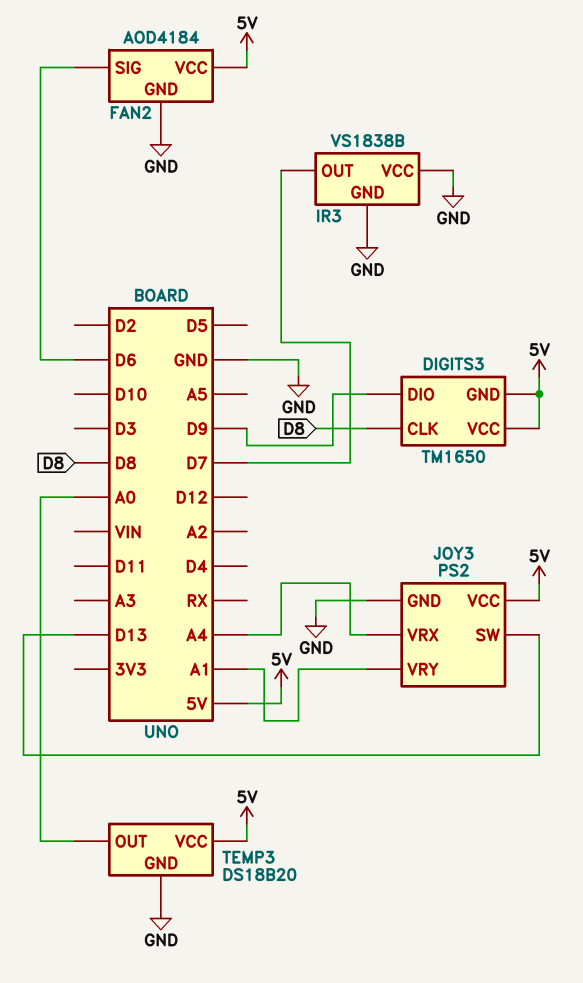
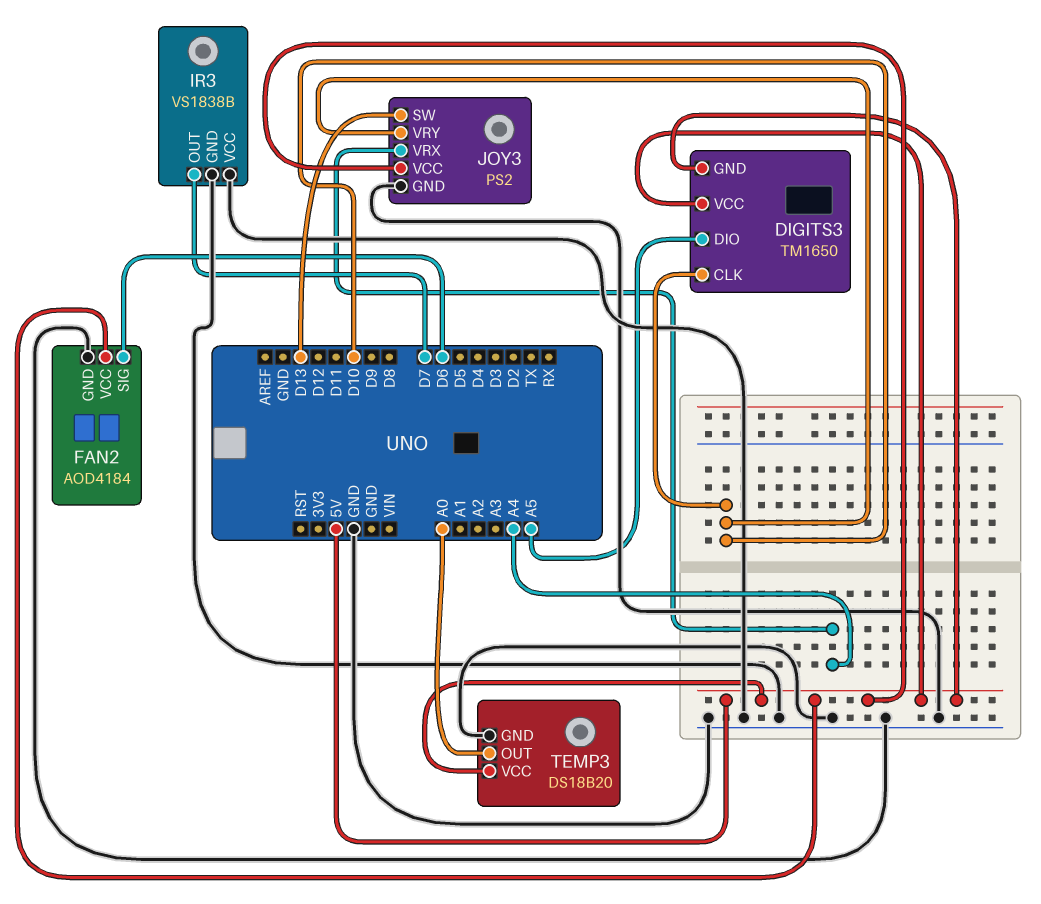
DIGITS3 pin CLK: D8 -> D10
DIGITS3 pin DIO: D9 -> A5
JOY3 pin VRY: A1 -> D10

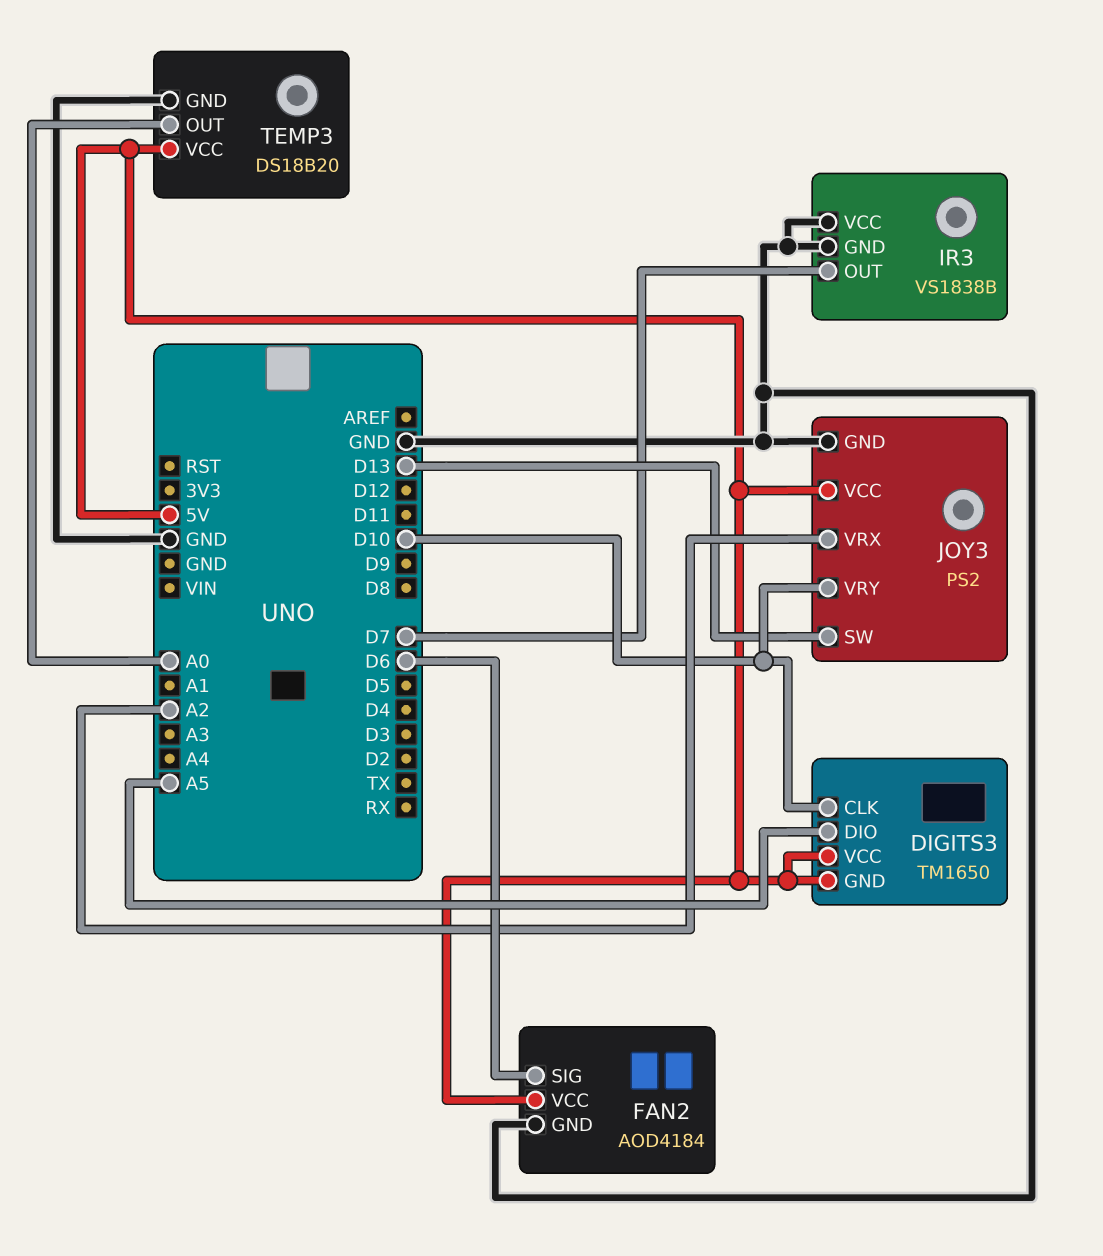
JOY3 pin VRX: A4 -> A2

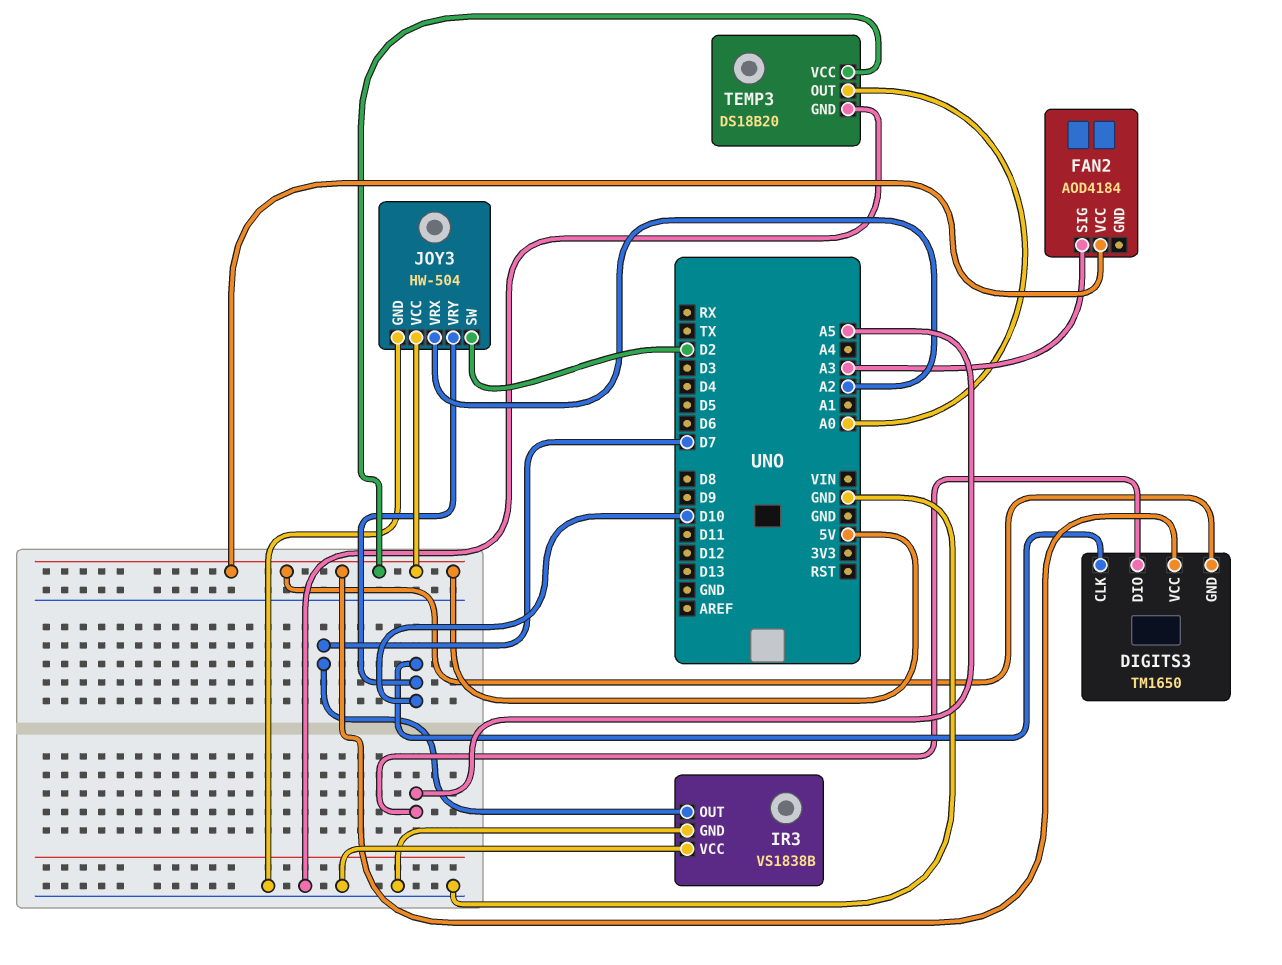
FAN2 pin GND: GND -> none
FAN2 pin SIG: D6 -> A3
JOY3: PS2 -> HW-504
JOY3 pin SW: D13 -> D2

